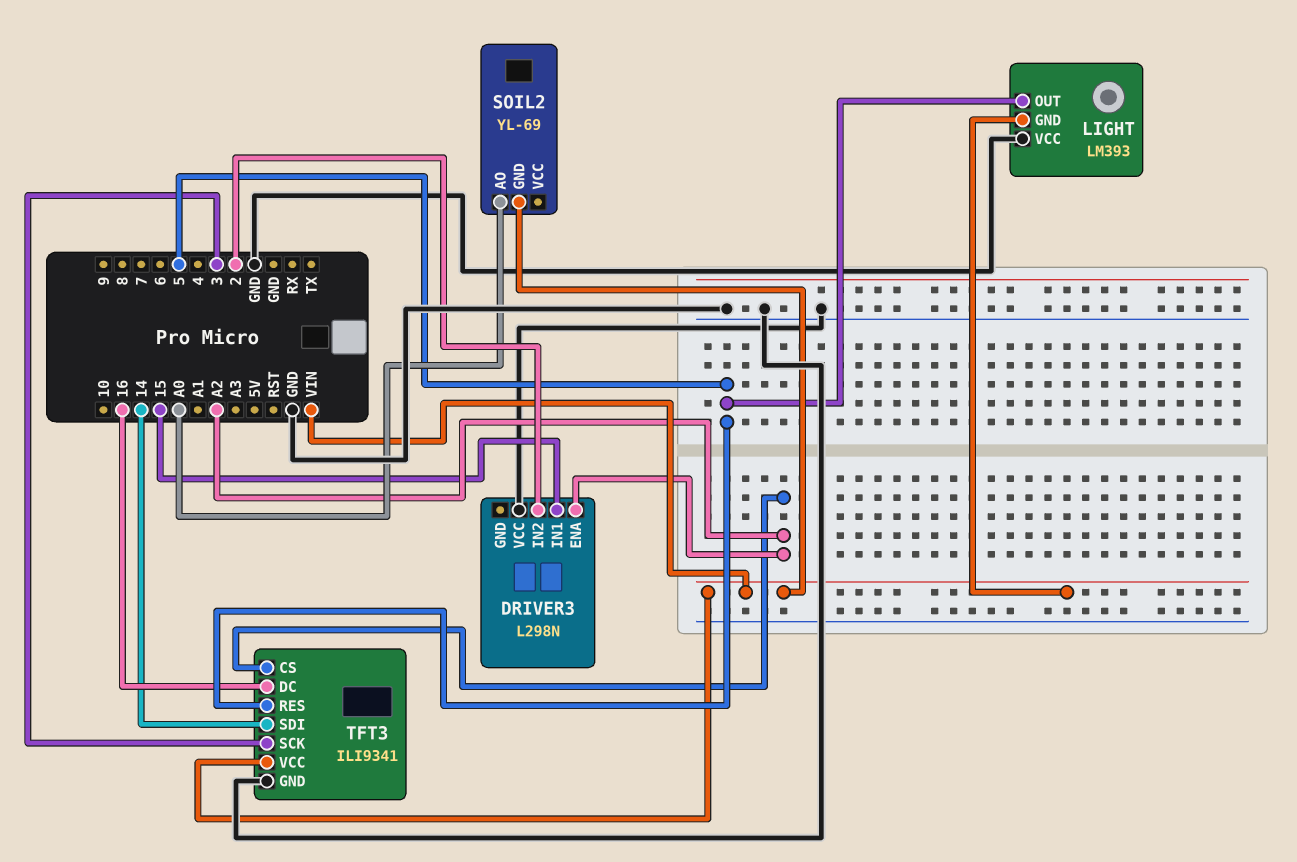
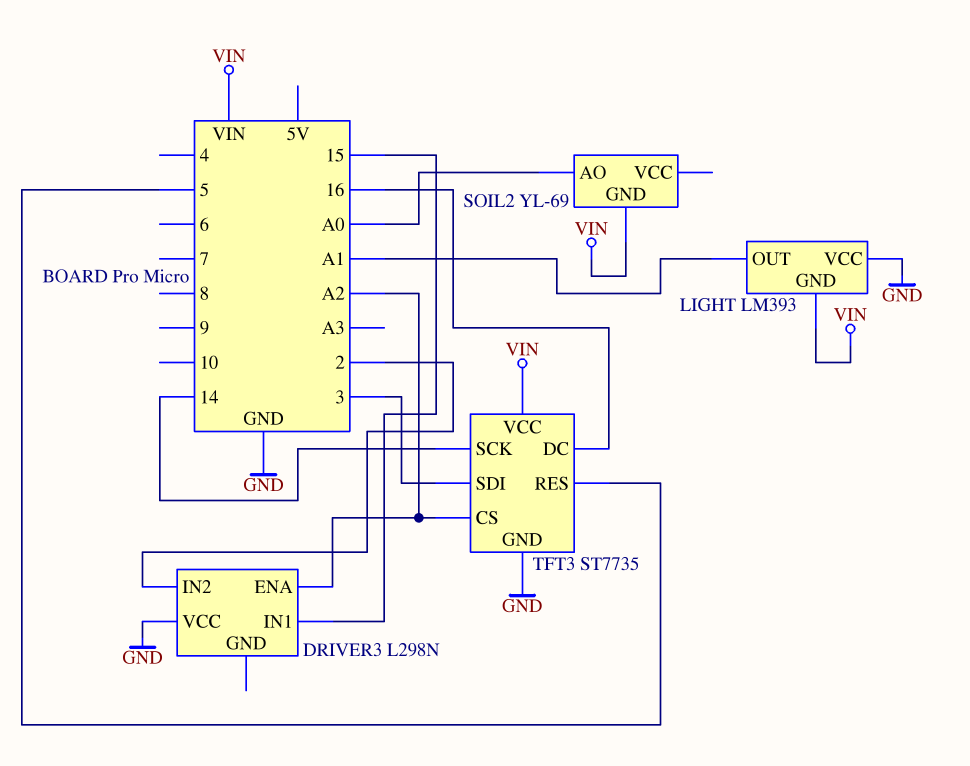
LIGHT pin OUT: 5 -> A1
TFT3: ILI9341 -> ST7735
TFT3 pin SCK: 3 -> 14
TFT3 pin SDI: 14 -> 3

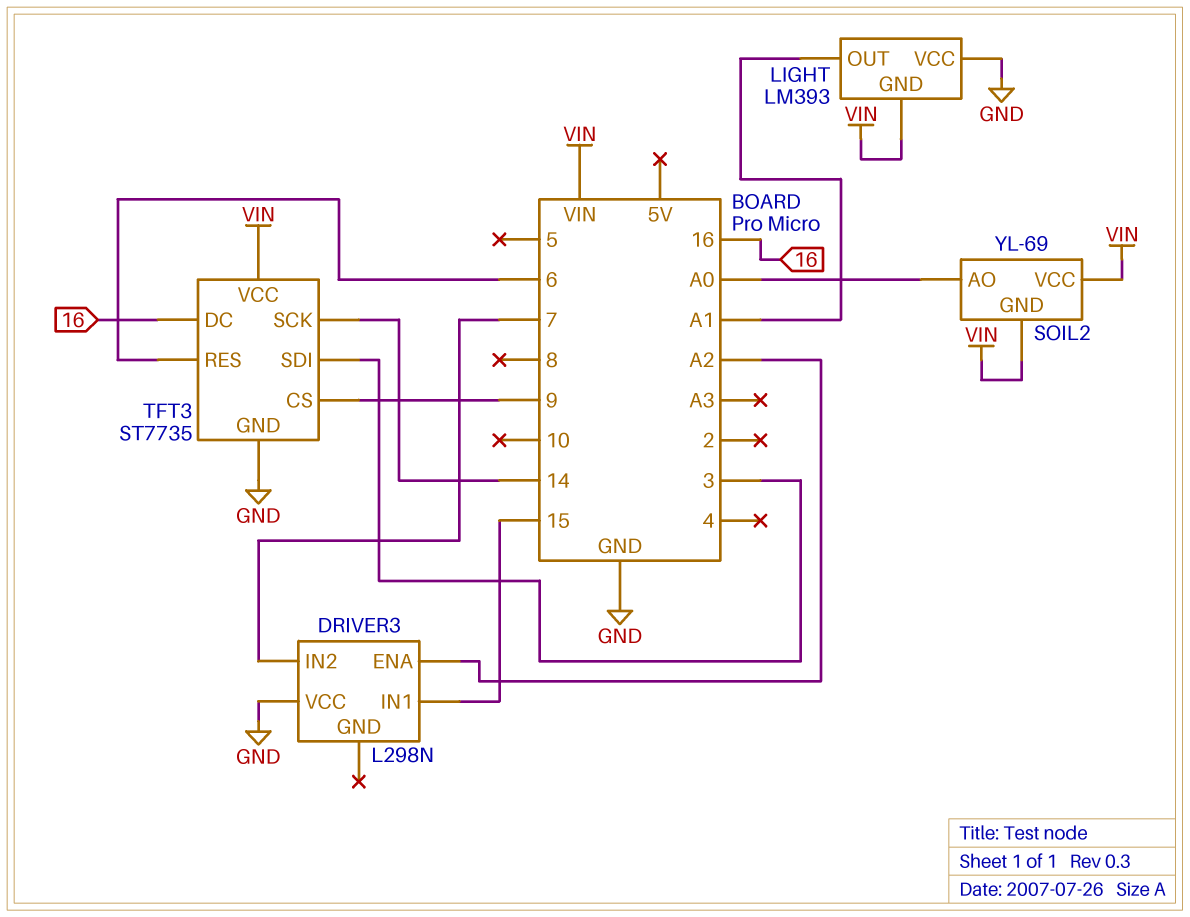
DRIVER3 pin IN2: 2 -> 7
SOIL2 pin VCC: none -> VIN
TFT3 pin CS: A2 -> 9
TFT3 pin RES: 5 -> 6

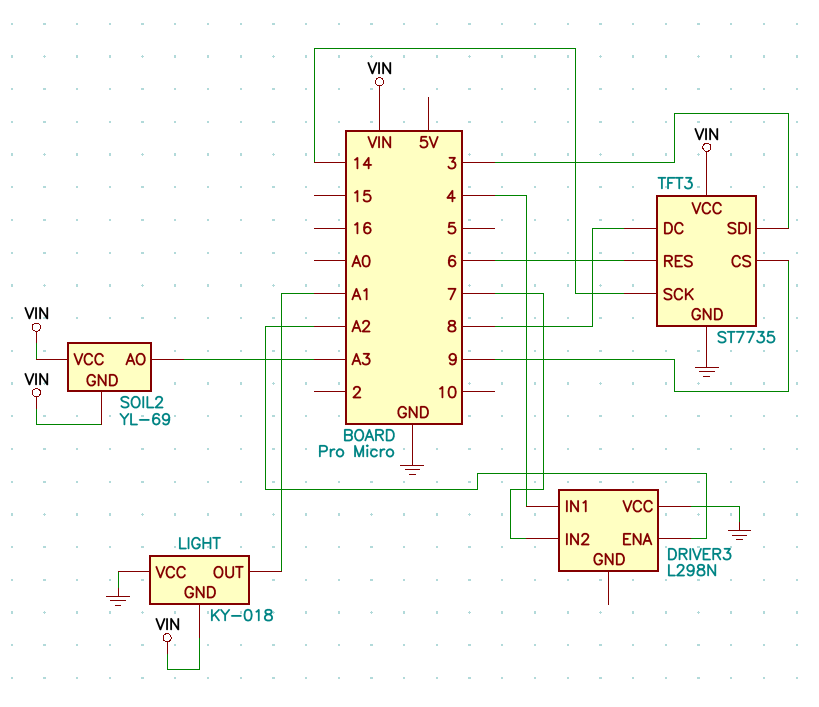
DRIVER3 pin IN1: 15 -> 4
LIGHT: LM393 -> KY-018
SOIL2 pin AO: A0 -> A3
TFT3 pin DC: 16 -> 8

